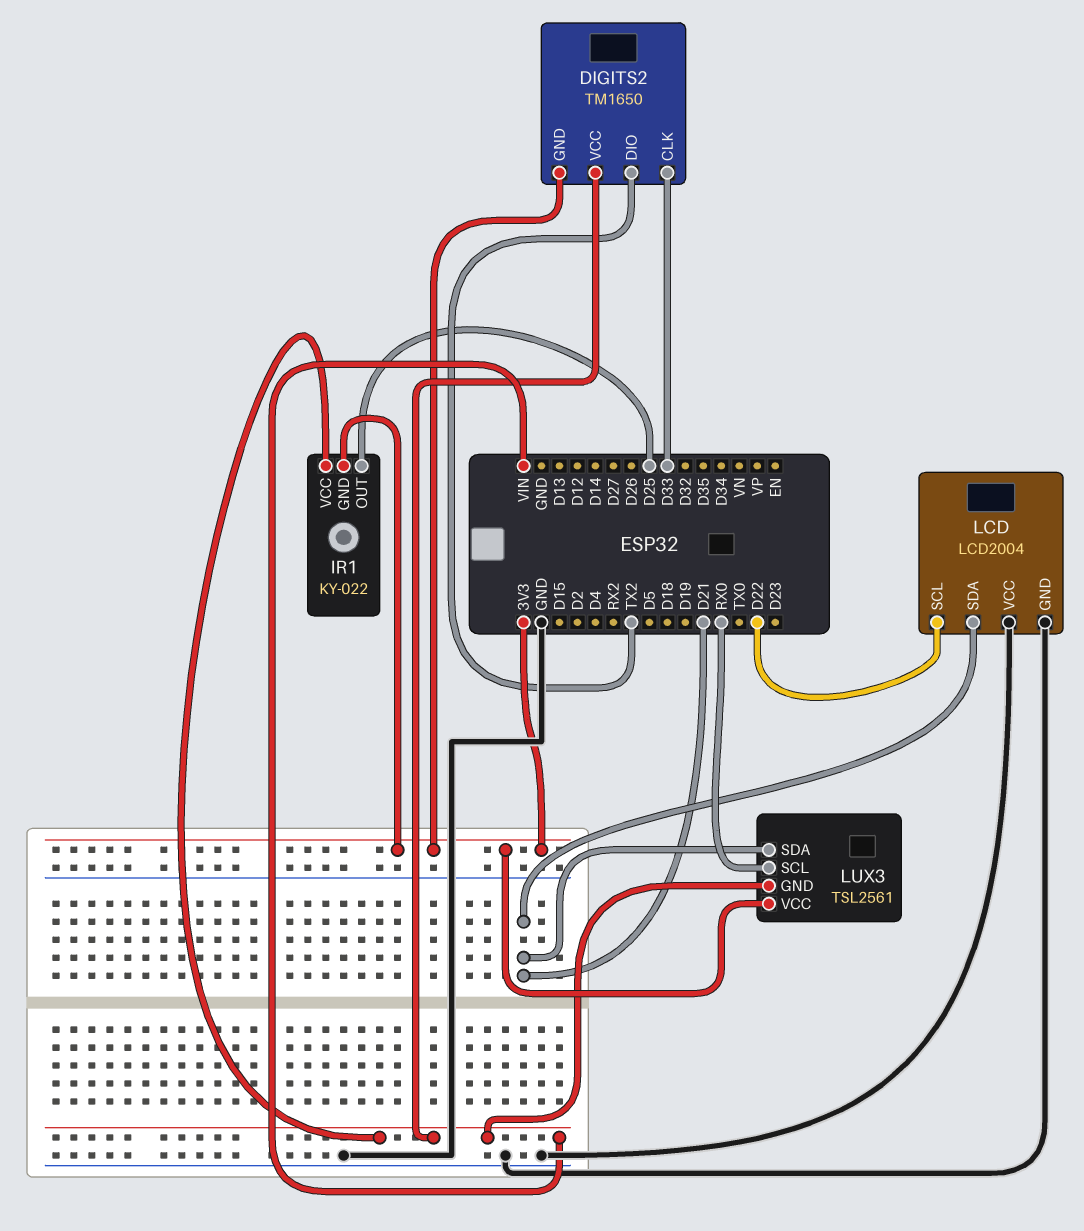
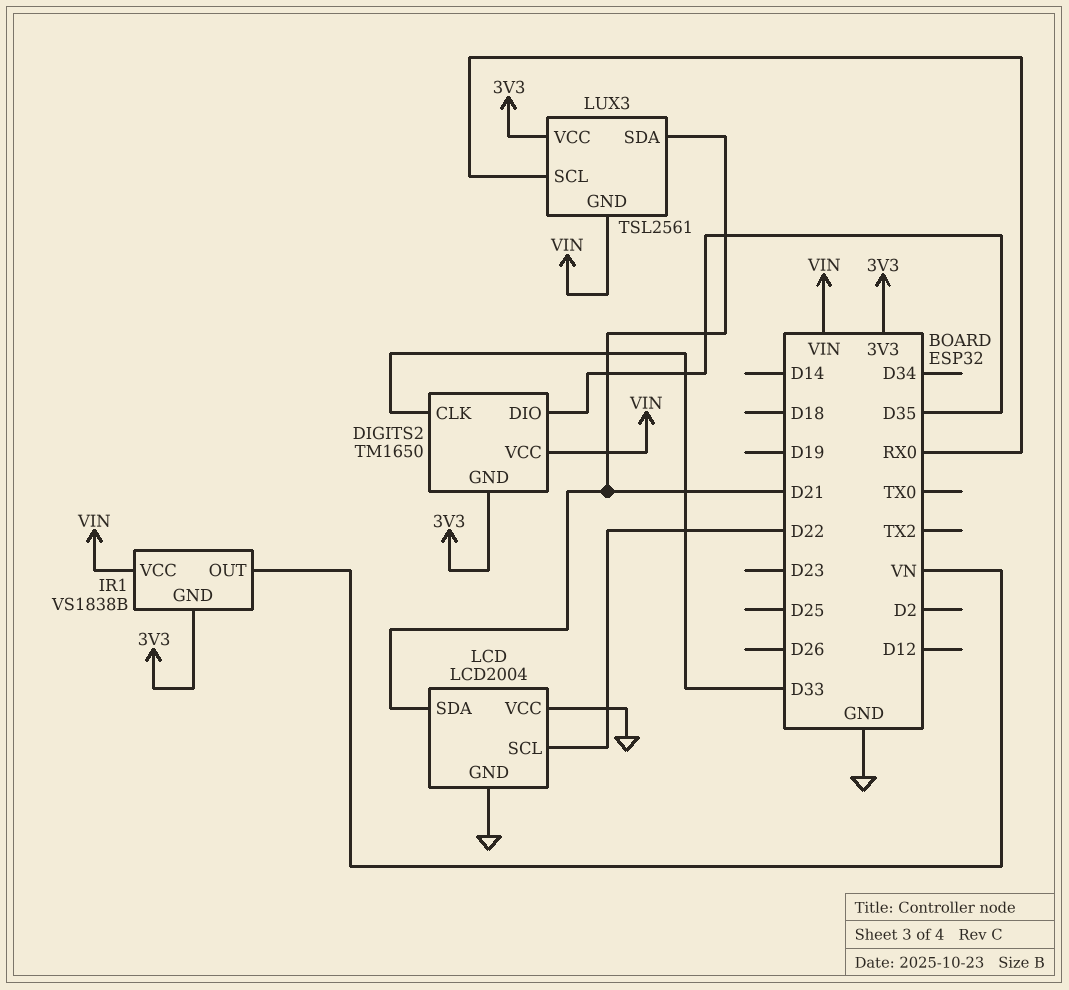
DIGITS2 pin DIO: TX2 -> D35
IR1: KY-022 -> VS1838B
IR1 pin OUT: D25 -> VN

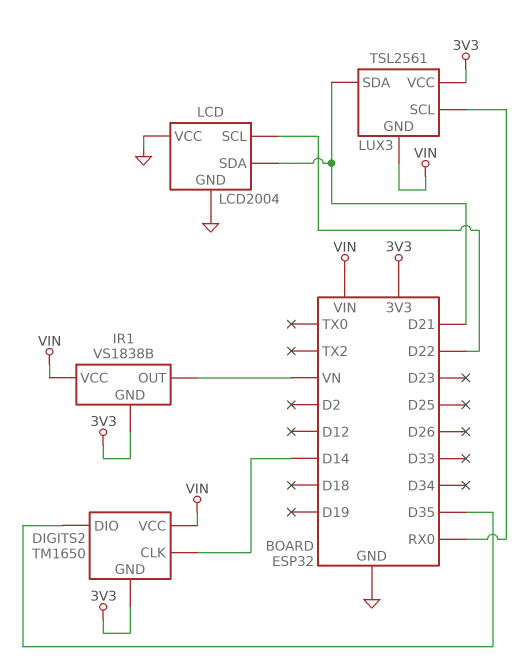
DIGITS2 pin CLK: D33 -> D14

